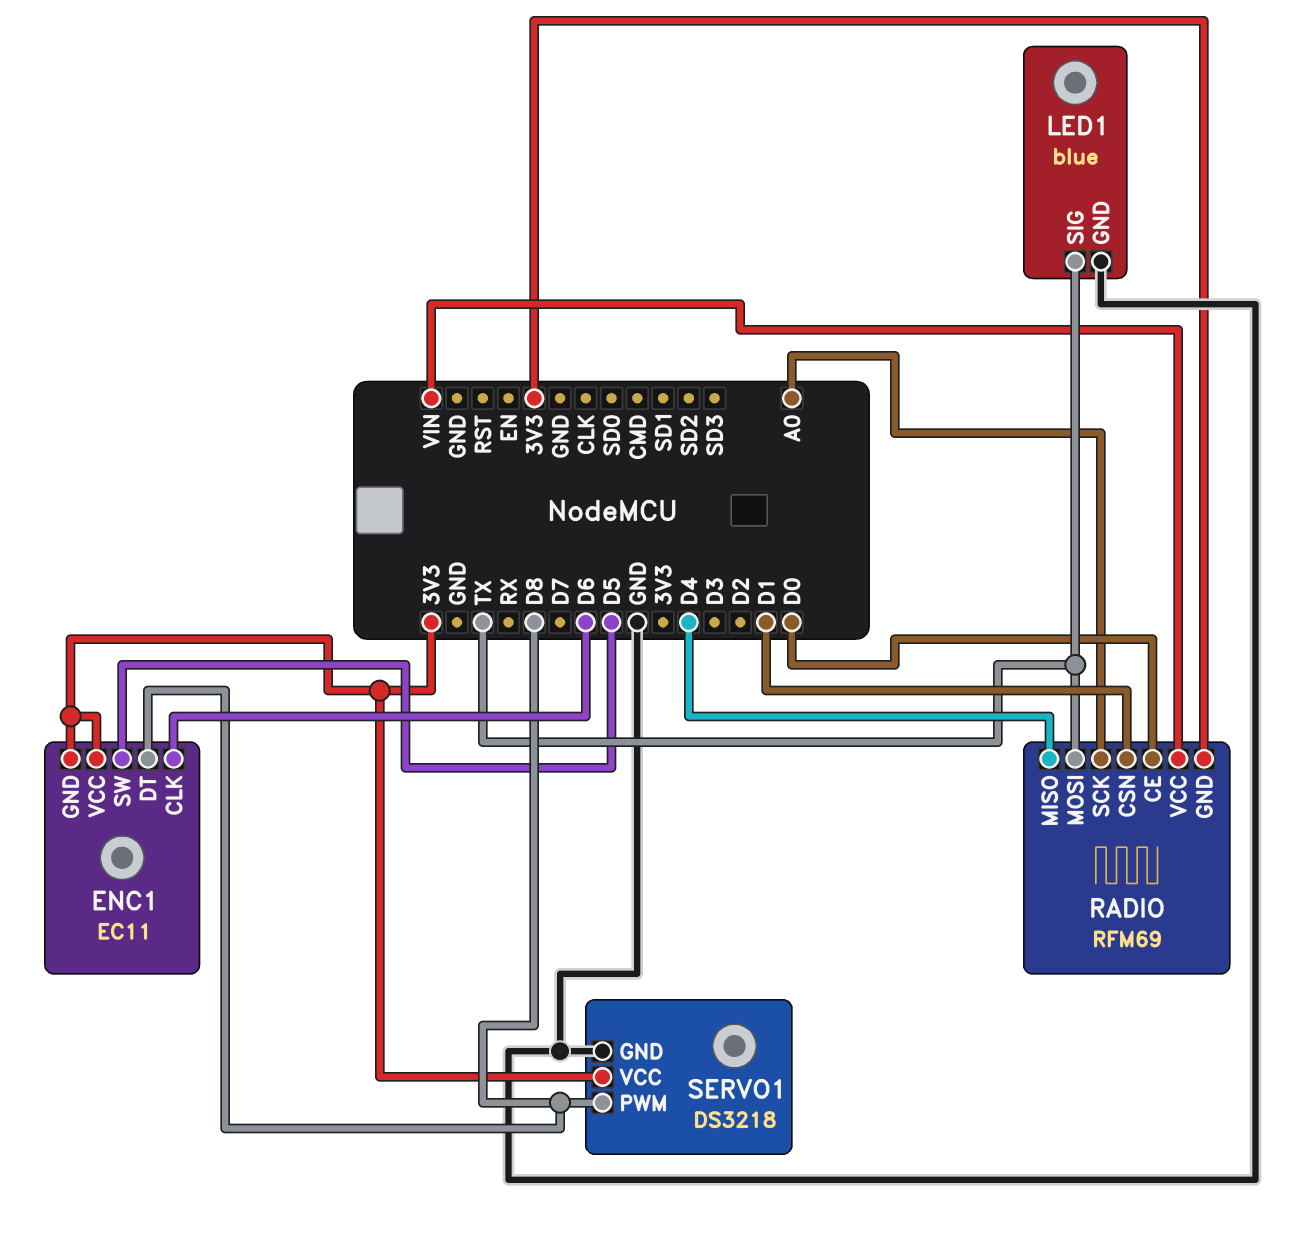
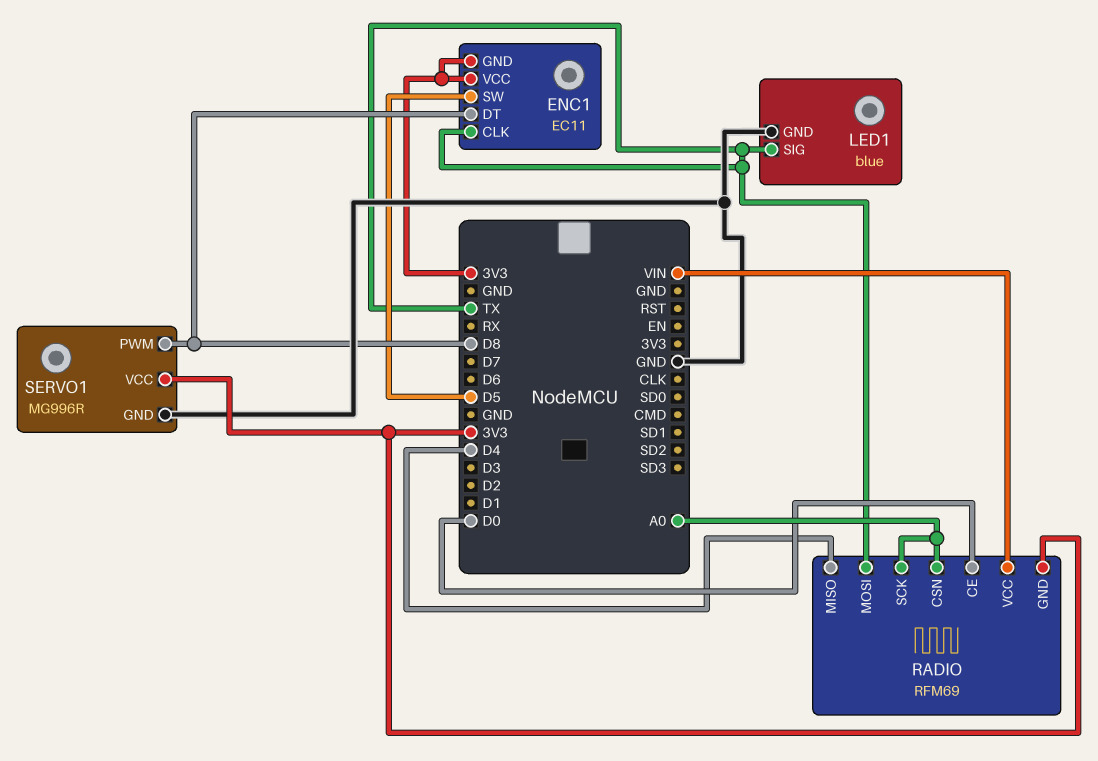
ENC1 pin CLK: D6 -> TX
RADIO pin CSN: D1 -> A0
SERVO1: DS3218 -> MG996R

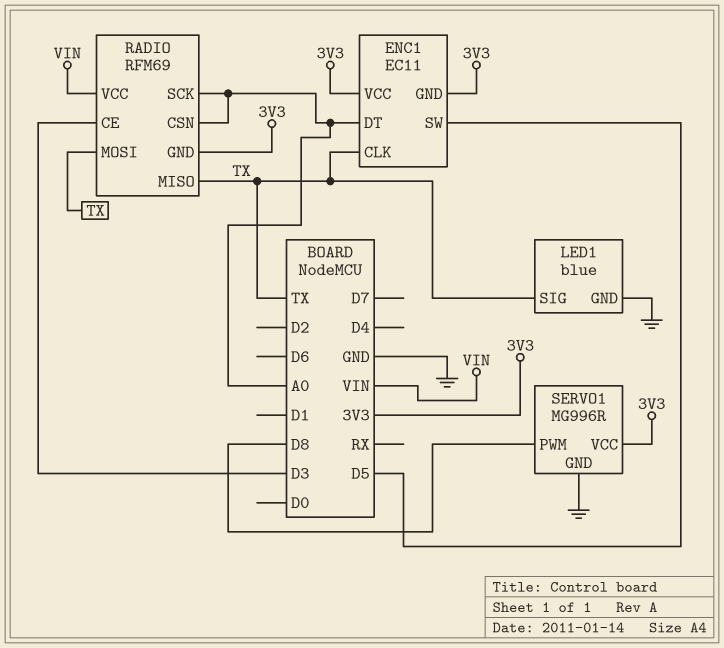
ENC1 pin DT: D8 -> A0
RADIO pin CE: D0 -> D3
RADIO pin MISO: D4 -> TX

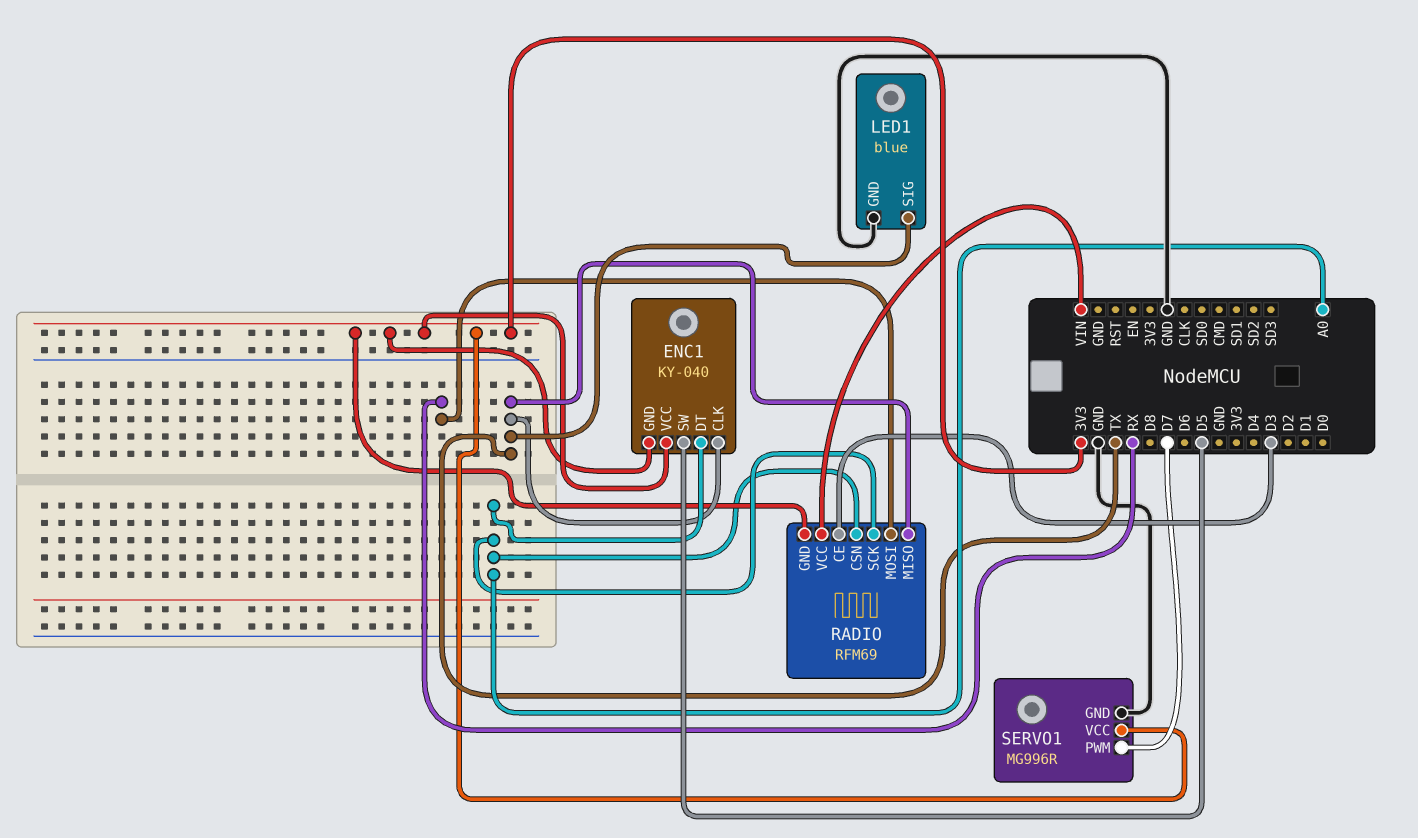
ENC1: EC11 -> KY-040
RADIO pin MOSI: TX -> RX
SERVO1 pin PWM: D8 -> D7

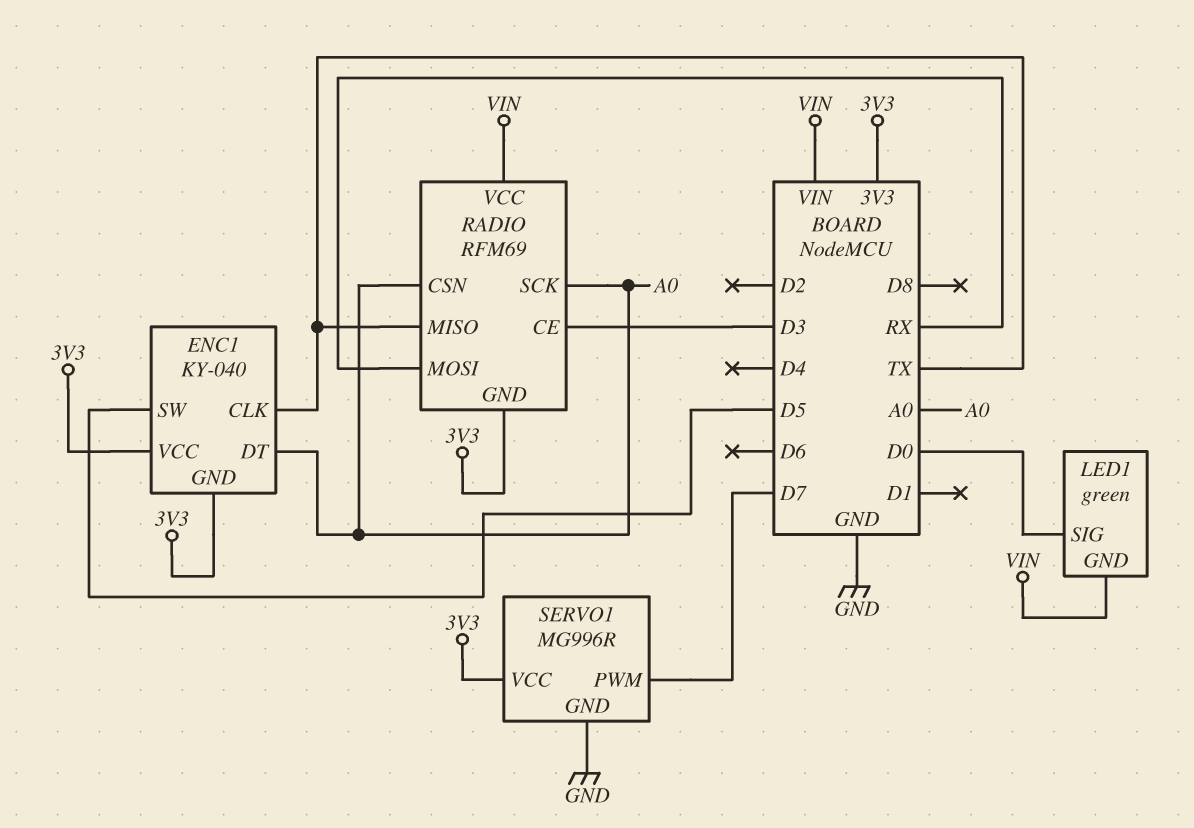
LED1: blue -> green
LED1 pin GND: GND -> VIN
LED1 pin SIG: TX -> D0

